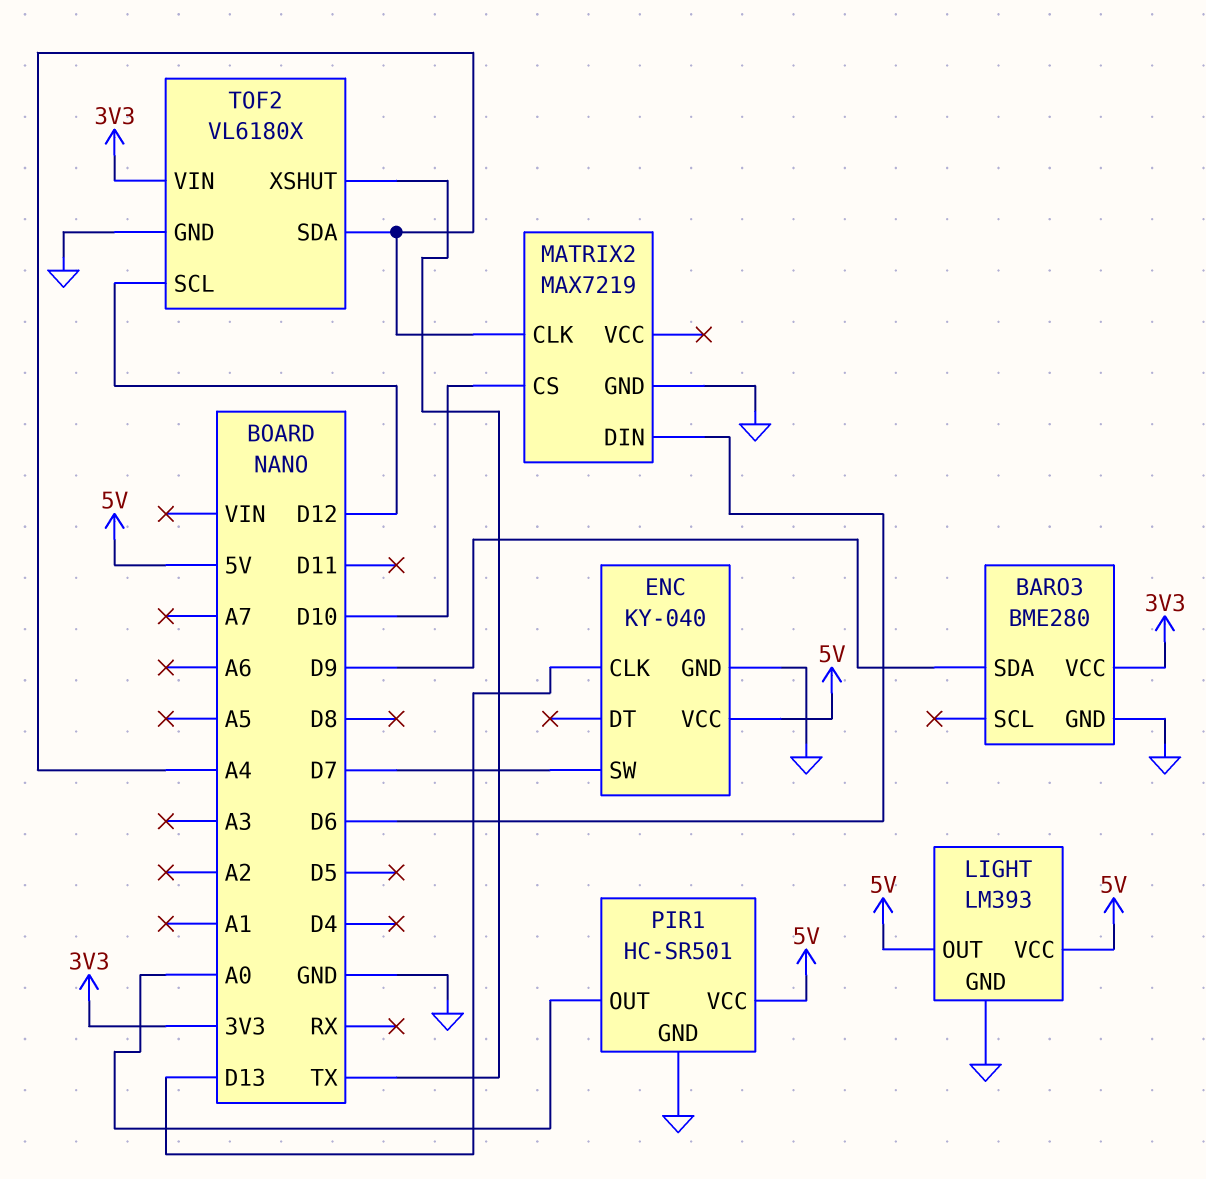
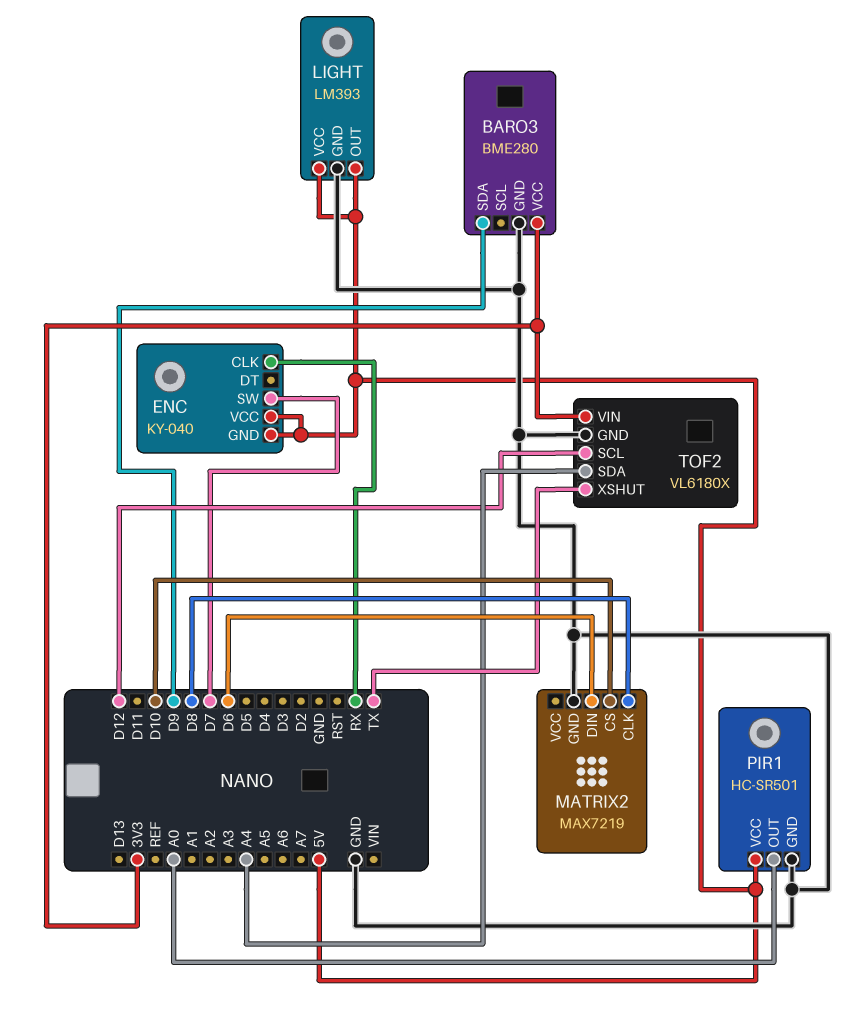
ENC pin CLK: D13 -> RX
ENC pin GND: GND -> 5V
MATRIX2 pin CLK: A4 -> D8

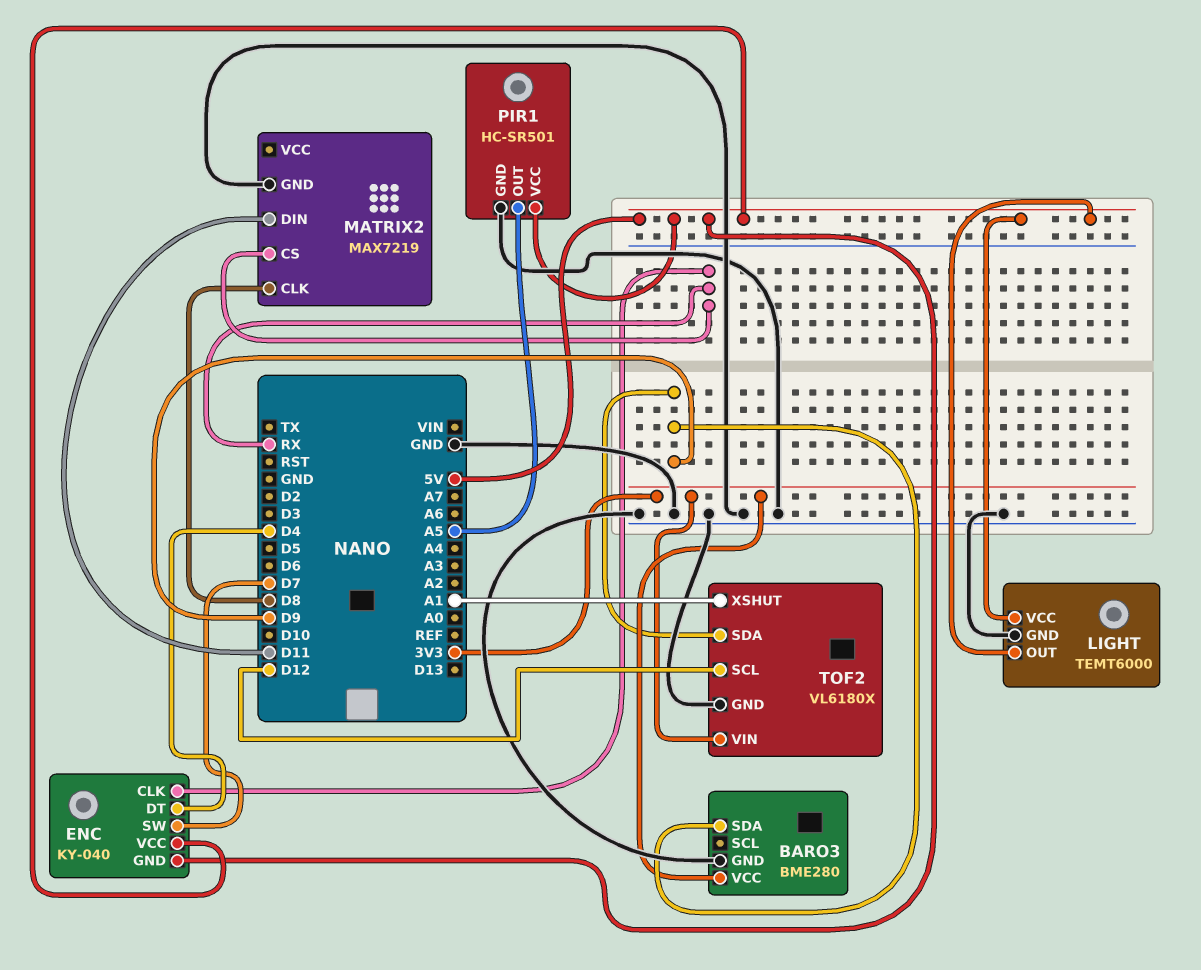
ENC pin DT: none -> D4
LIGHT: LM393 -> TEMT6000
MATRIX2 pin CS: D10 -> RX
MATRIX2 pin DIN: D6 -> D11
PIR1 pin OUT: A0 -> A5
TOF2 pin SDA: A4 -> D9
TOF2 pin XSHUT: TX -> A1

